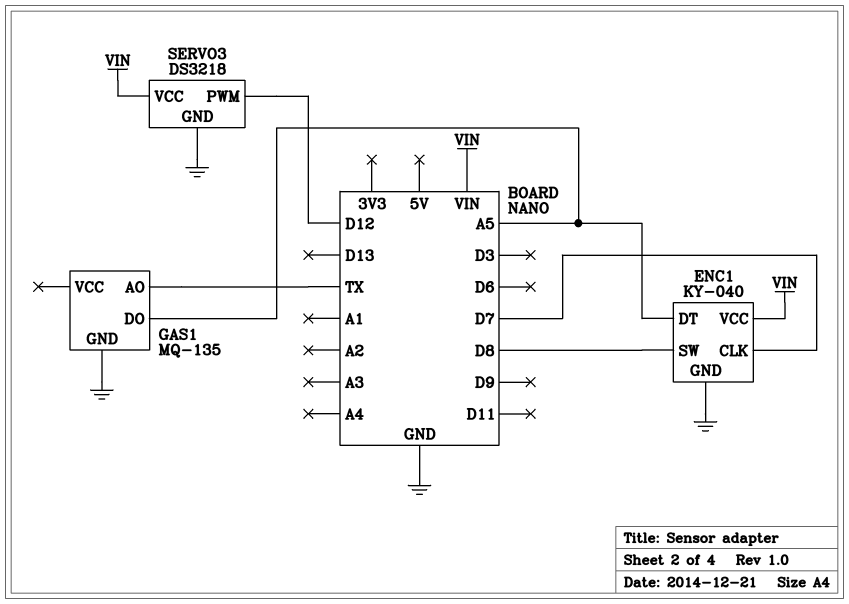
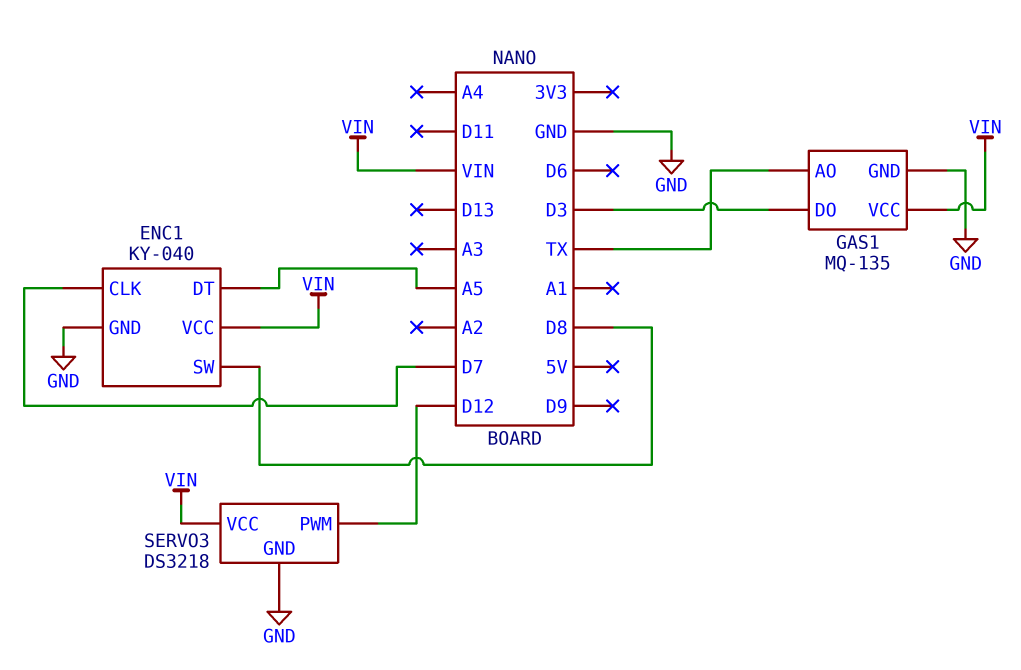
GAS1 pin DO: A5 -> D3
GAS1 pin VCC: none -> VIN

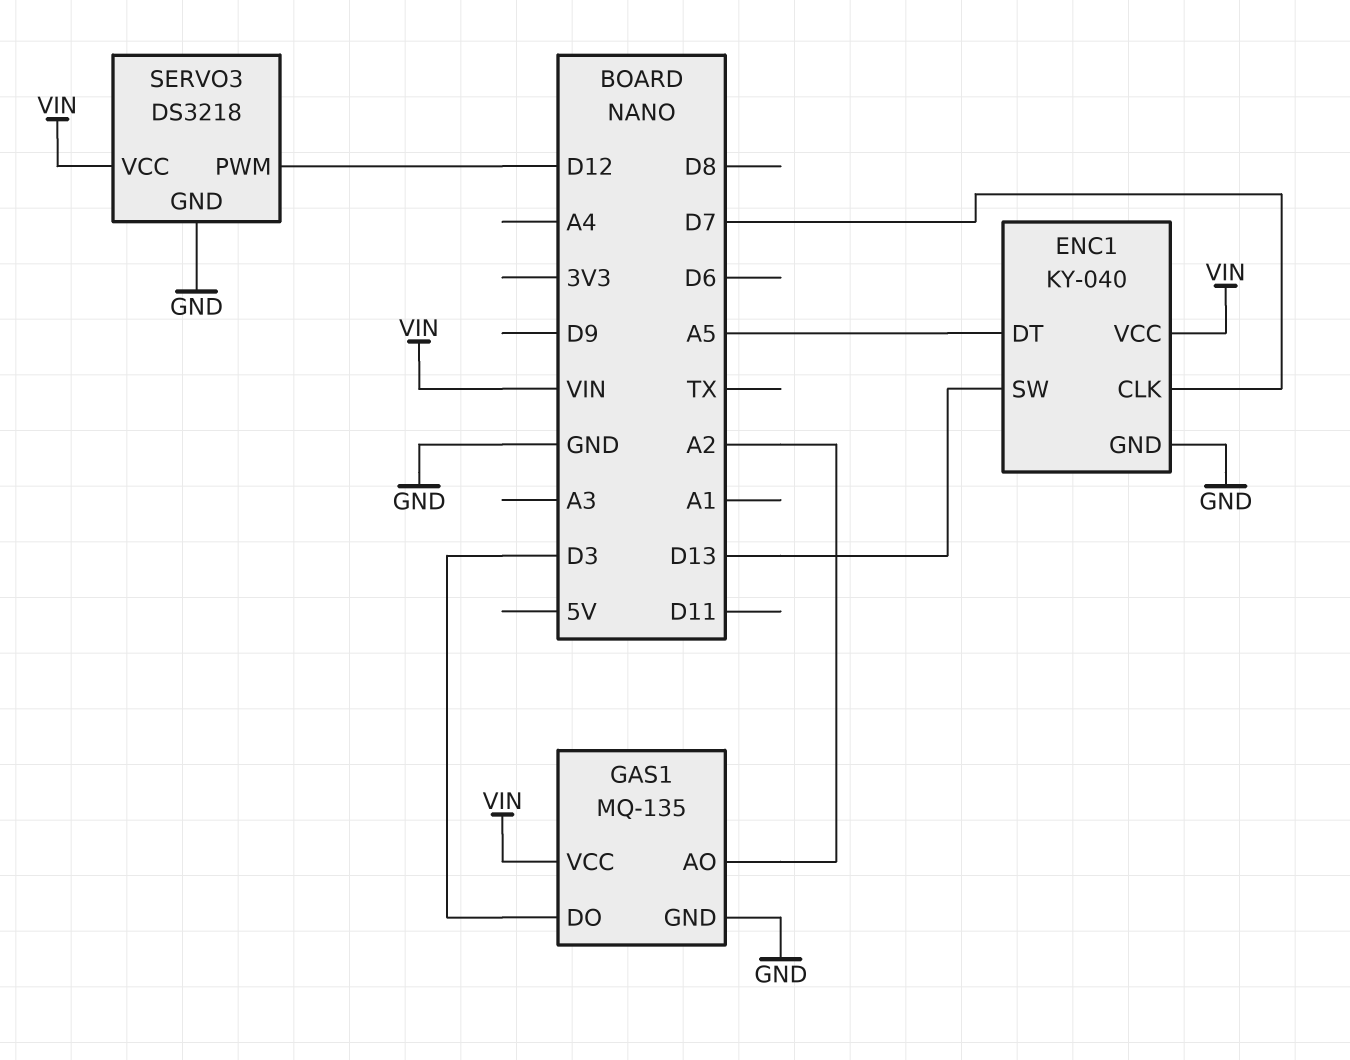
ENC1 pin SW: D8 -> D13
GAS1 pin AO: TX -> A2

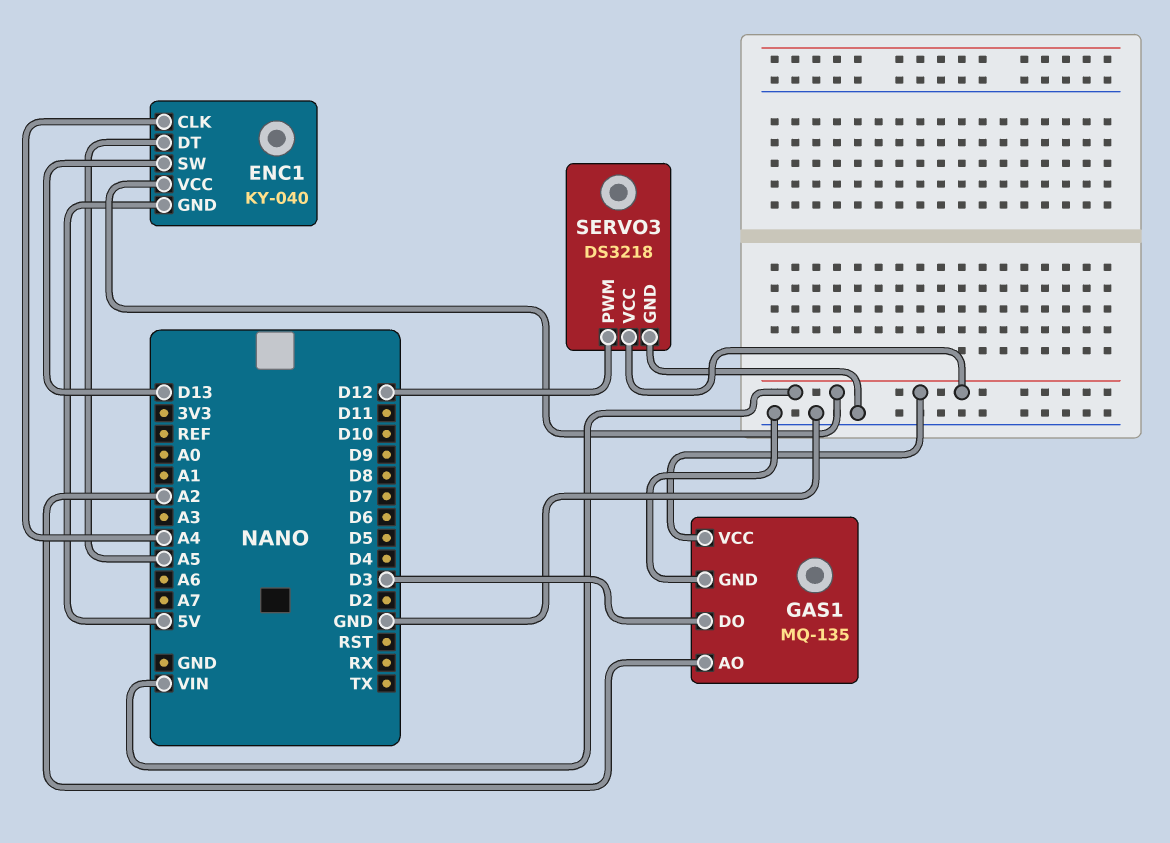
ENC1 pin CLK: D7 -> A4
ENC1 pin GND: GND -> 5V

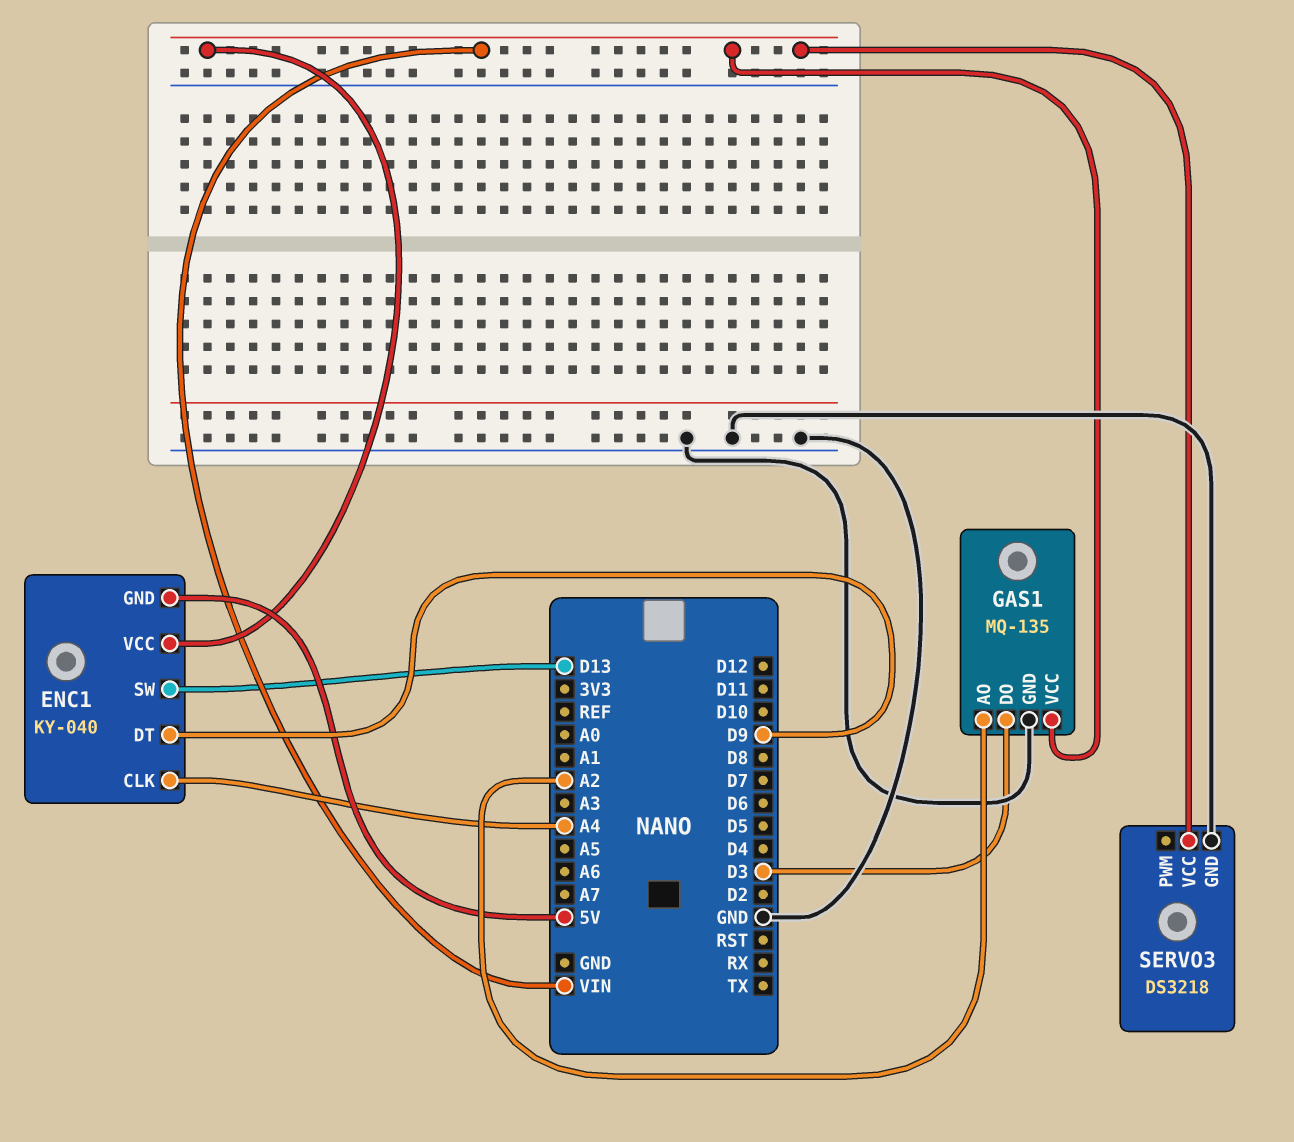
ENC1 pin DT: A5 -> D9
SERVO3 pin PWM: D12 -> none

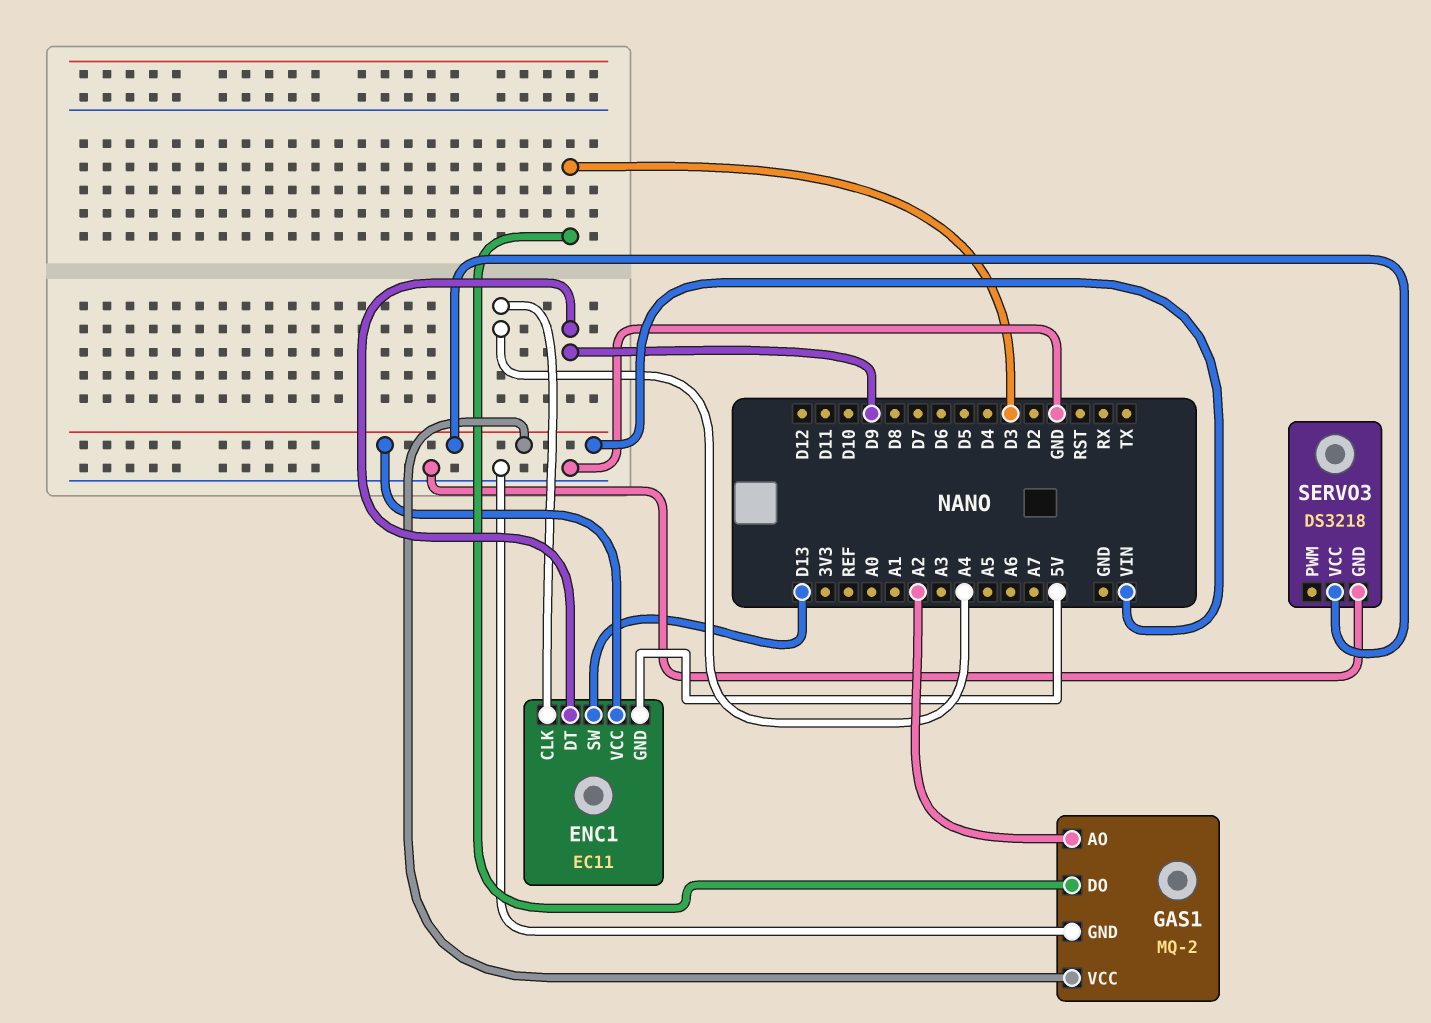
ENC1: KY-040 -> EC11
GAS1: MQ-135 -> MQ-2

